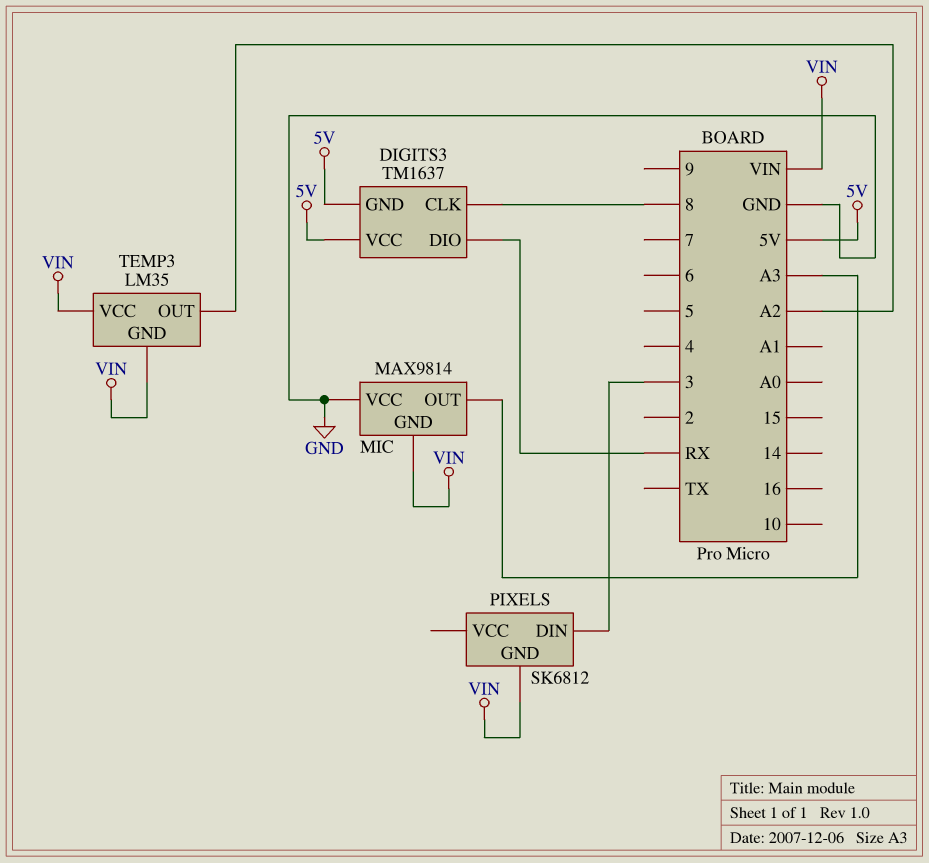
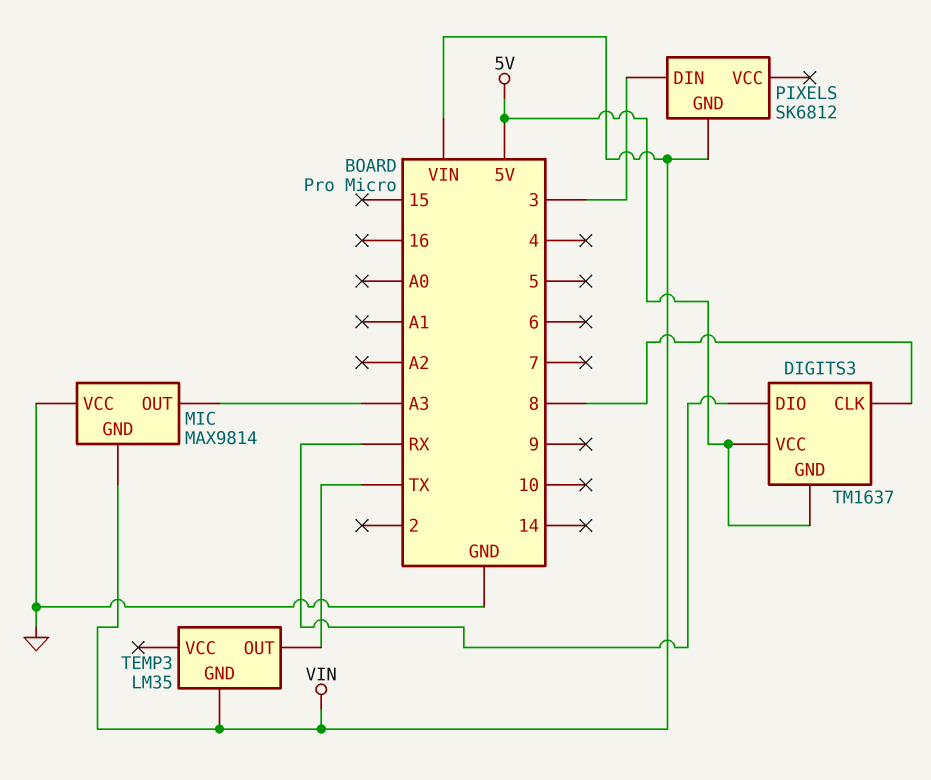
TEMP3 pin OUT: A2 -> TX
TEMP3 pin VCC: VIN -> none

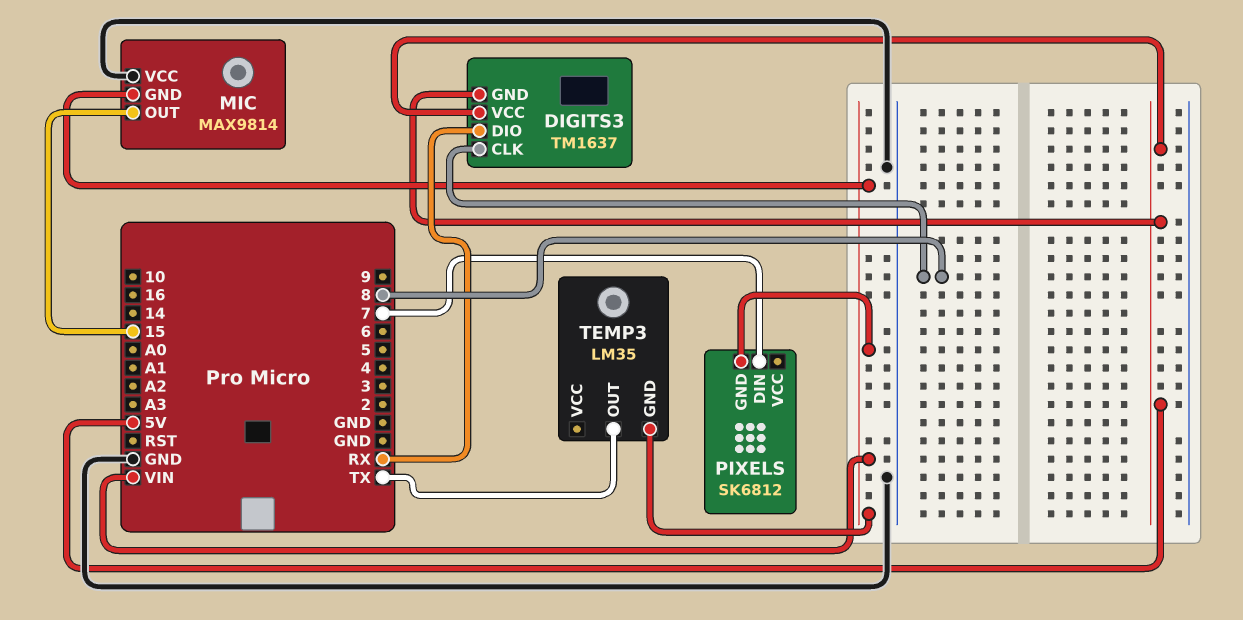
MIC pin OUT: A3 -> 15
PIXELS pin DIN: 3 -> 7

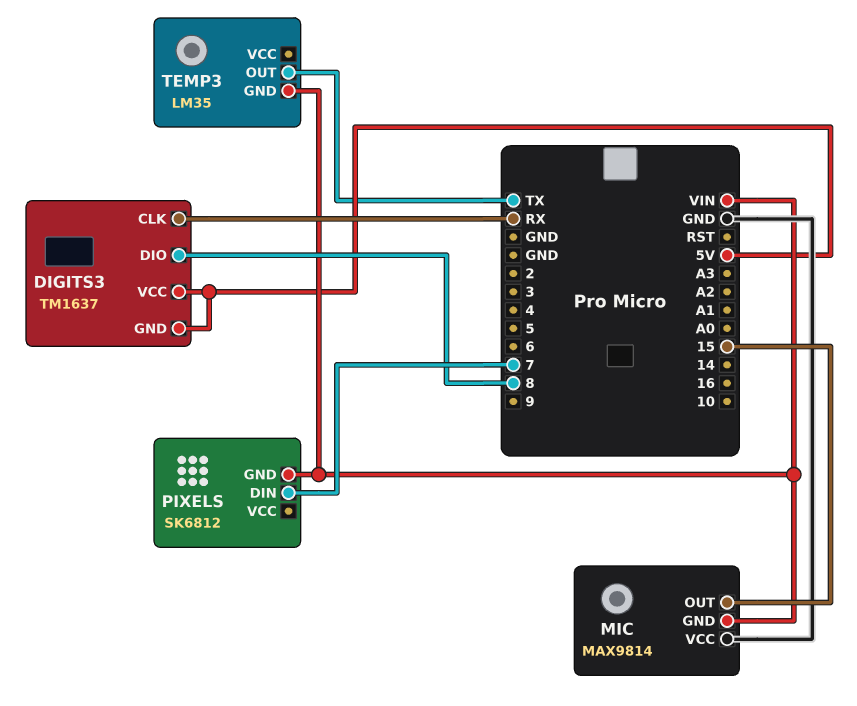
DIGITS3 pin CLK: 8 -> RX
DIGITS3 pin DIO: RX -> 8

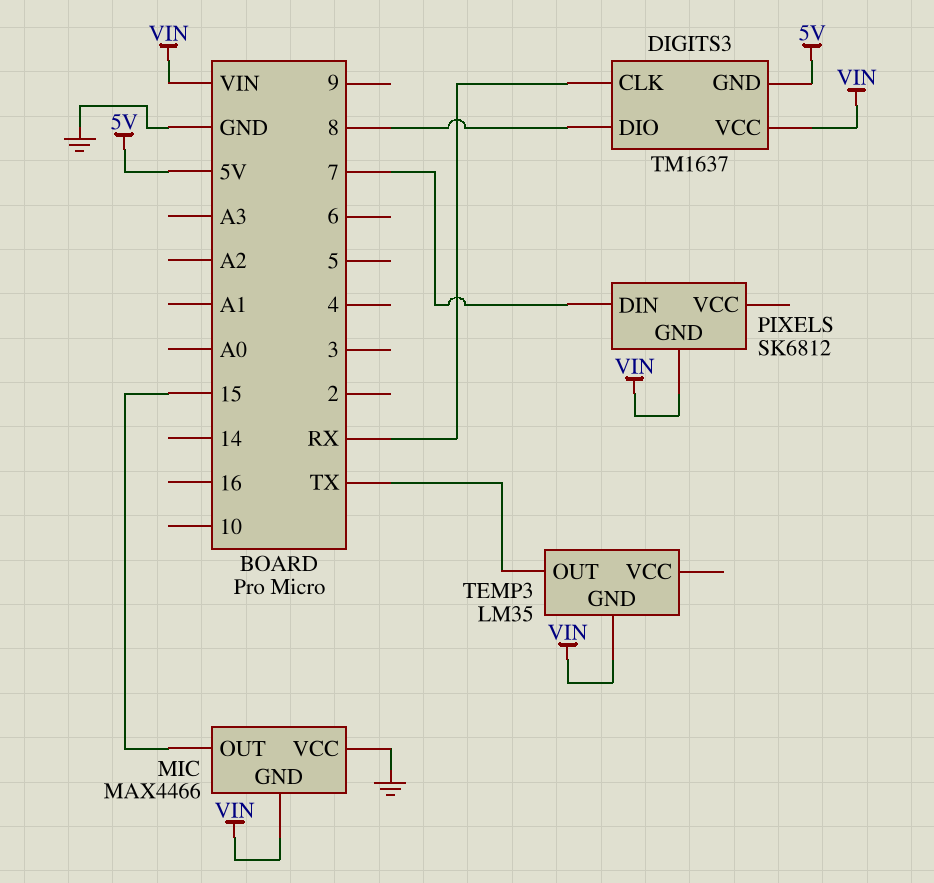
DIGITS3 pin VCC: 5V -> VIN
MIC: MAX9814 -> MAX4466

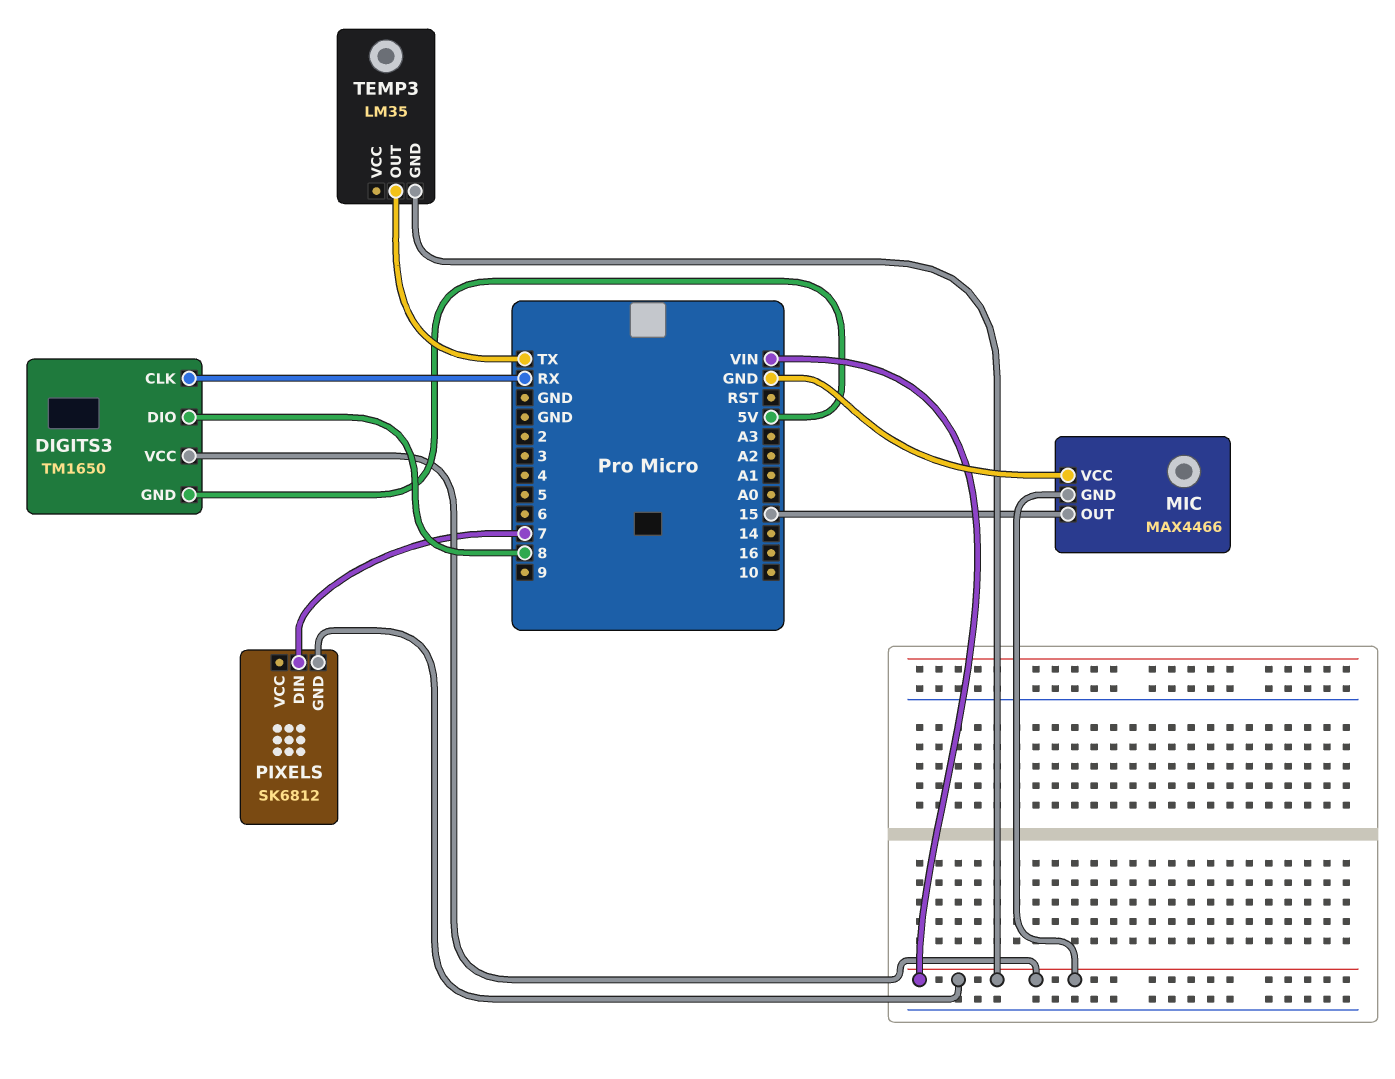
DIGITS3: TM1637 -> TM1650

